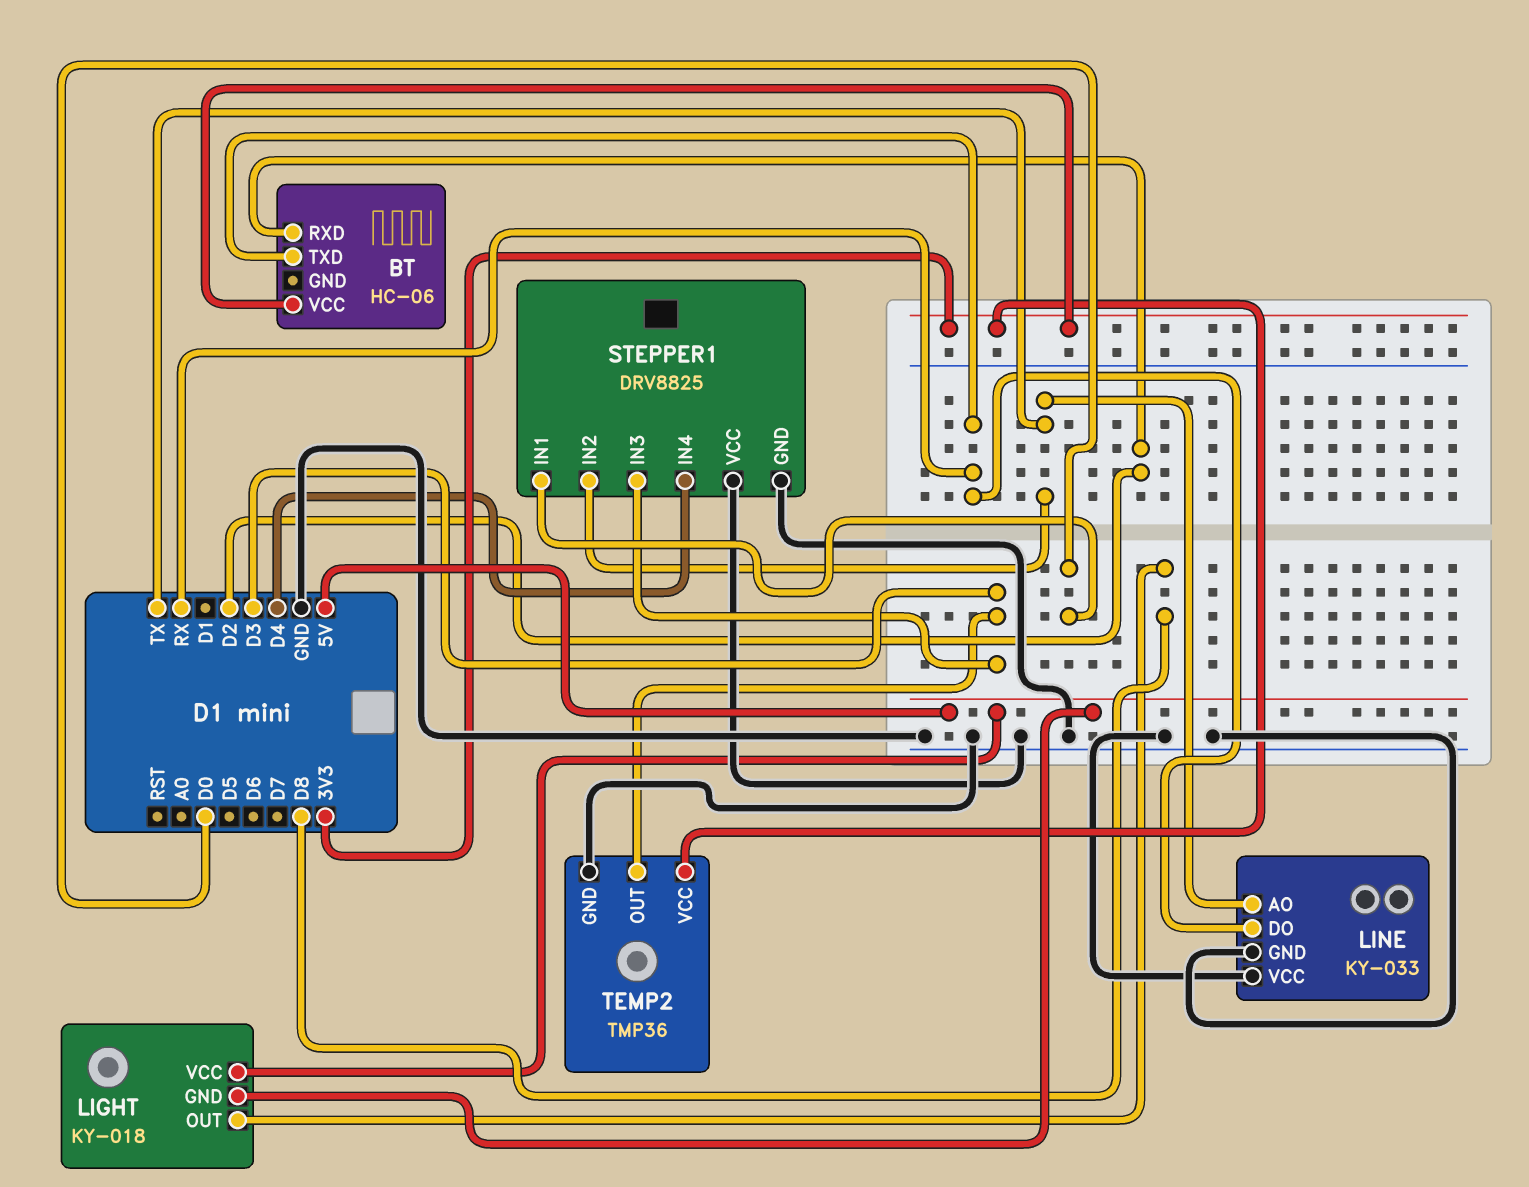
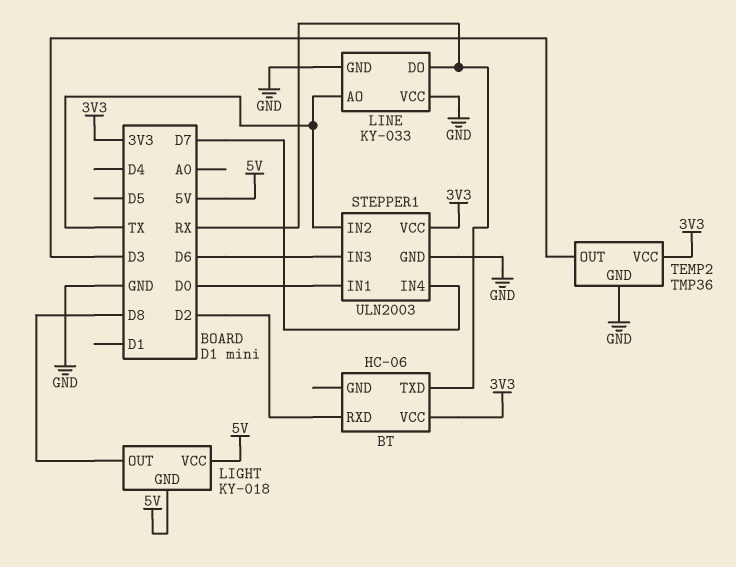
STEPPER1: DRV8825 -> ULN2003
STEPPER1 pin IN3: D3 -> D6
STEPPER1 pin IN4: D4 -> D7
STEPPER1 pin VCC: GND -> 3V3

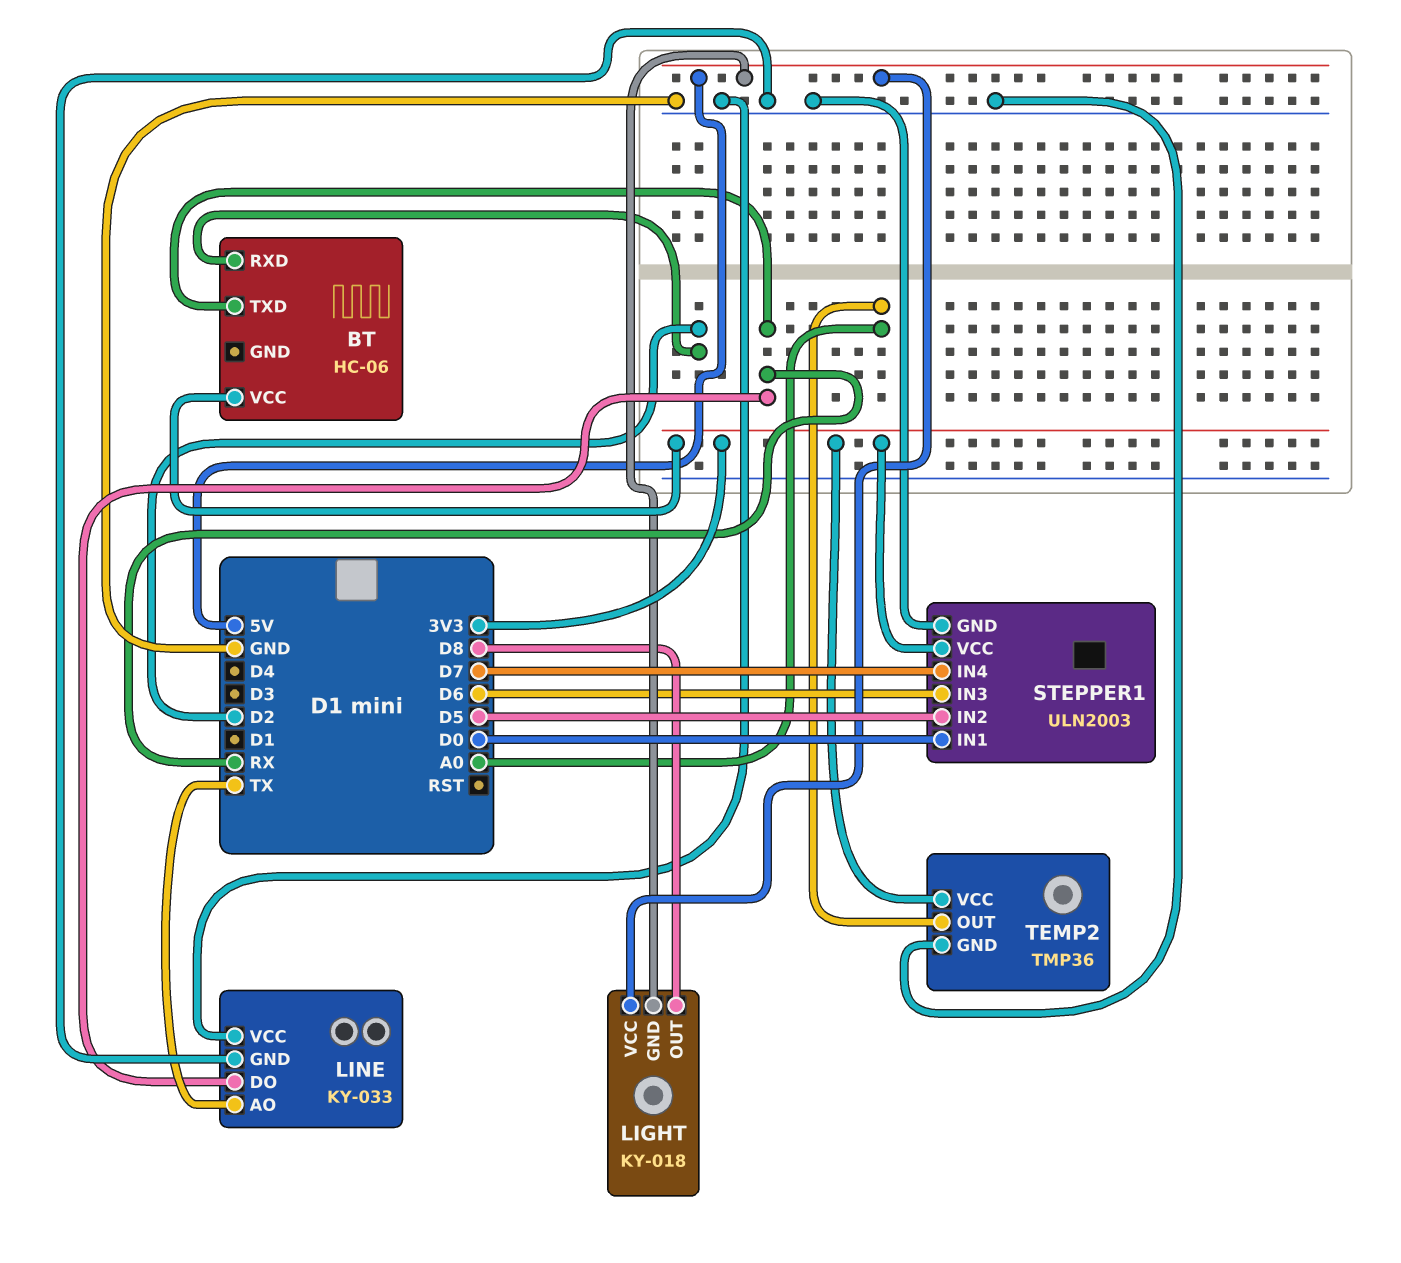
STEPPER1 pin IN2: TX -> D5
TEMP2 pin OUT: D3 -> A0

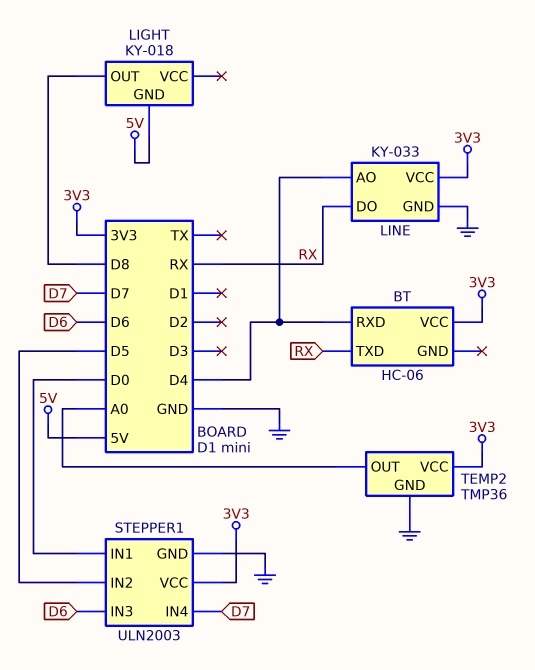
BT pin RXD: D2 -> D4
LIGHT pin VCC: 5V -> none
LINE pin AO: TX -> D4
LINE pin VCC: GND -> 3V3

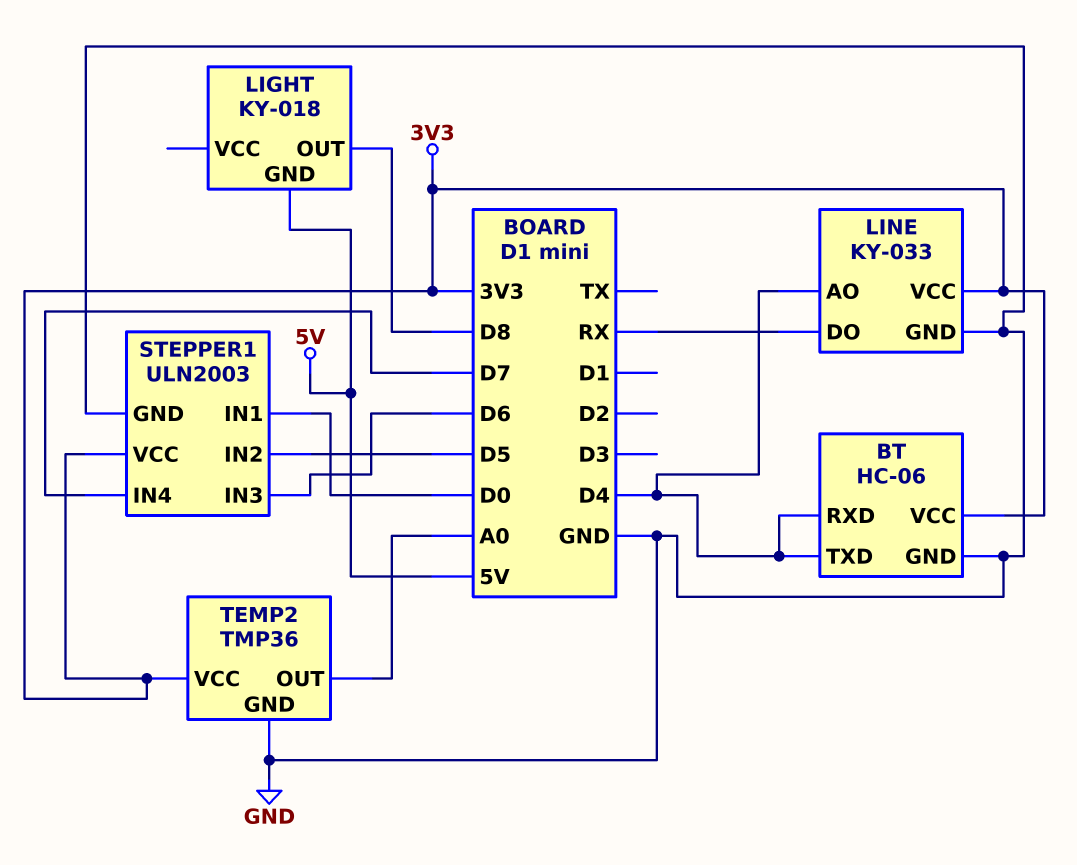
BT pin GND: none -> GND
BT pin TXD: RX -> D4

